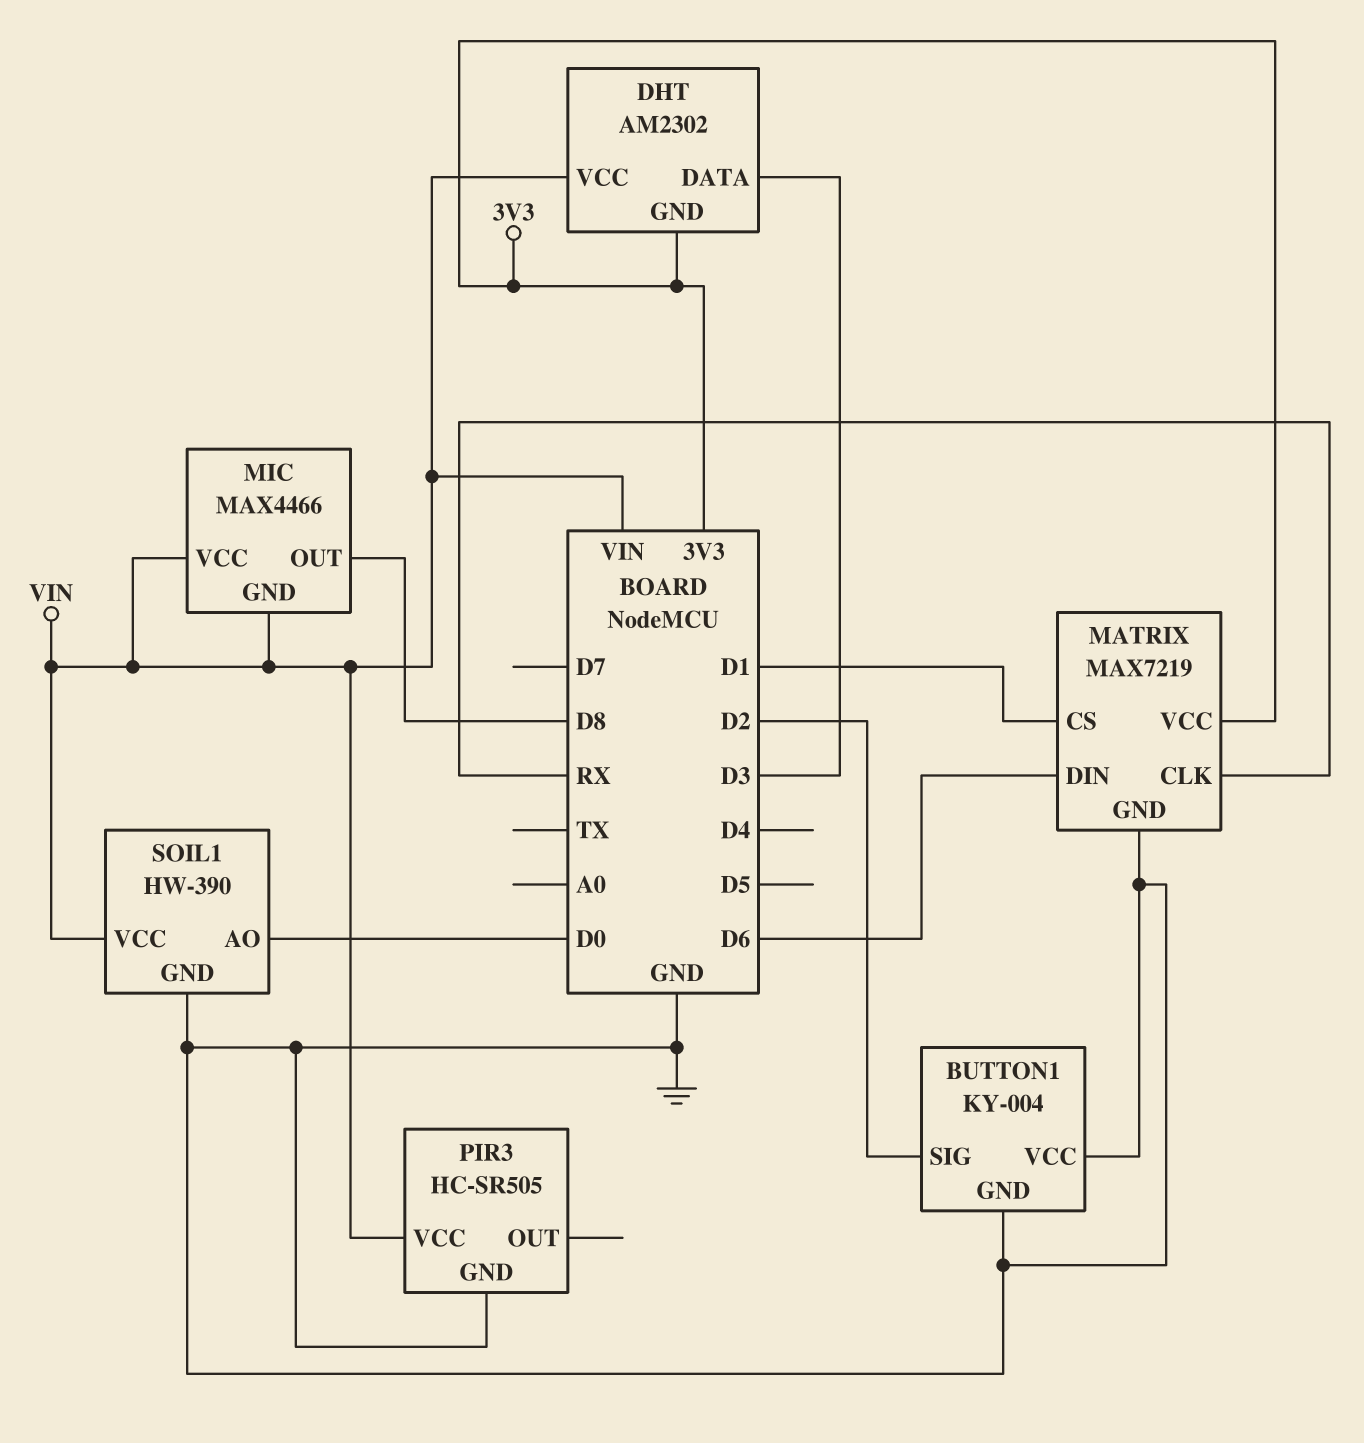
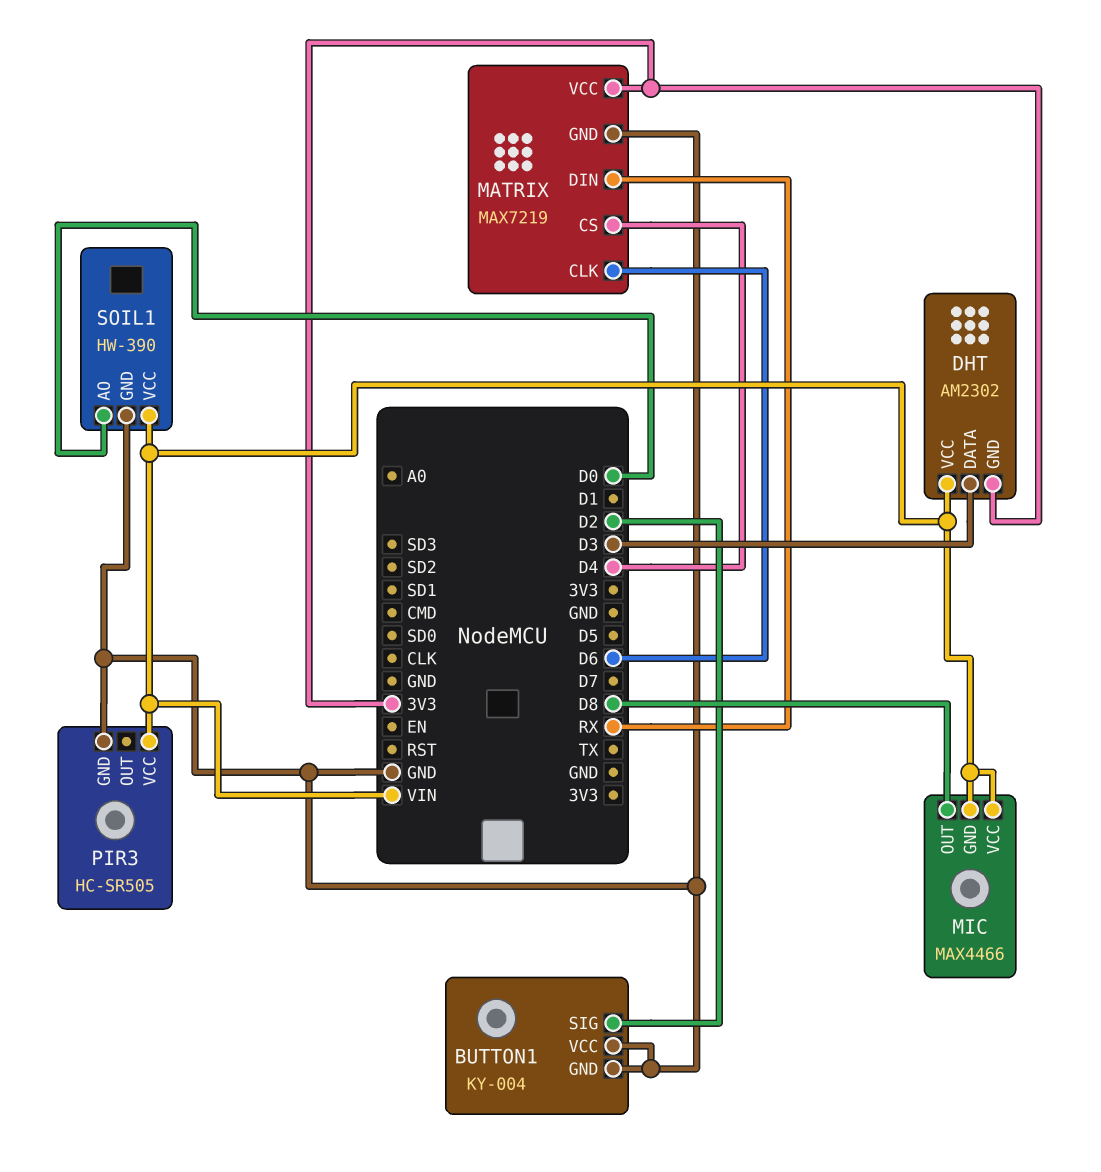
MATRIX pin CLK: RX -> D6
MATRIX pin CS: D1 -> D4
MATRIX pin DIN: D6 -> RX

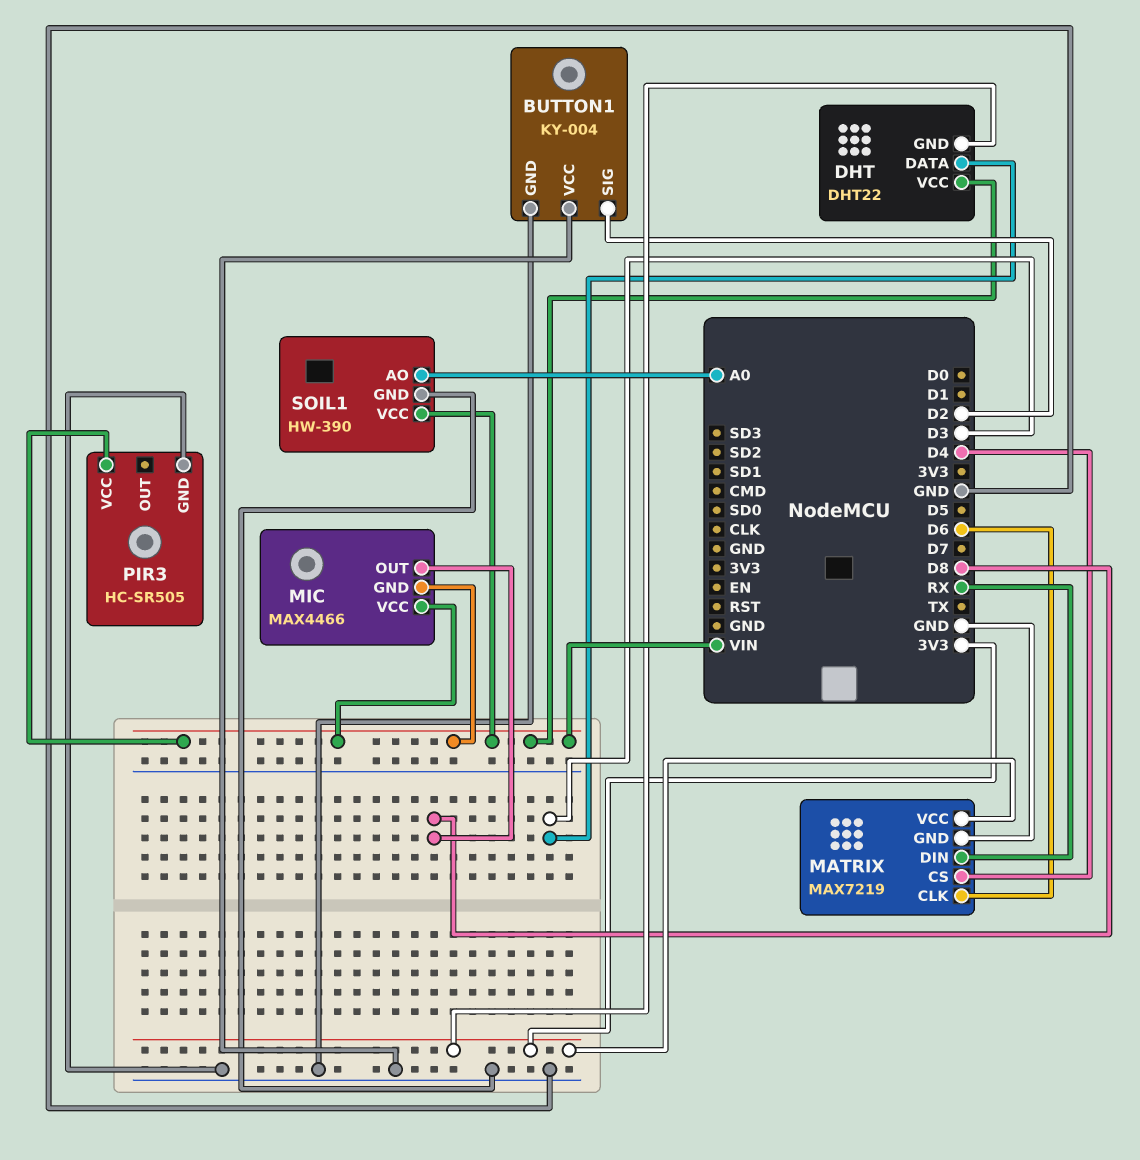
DHT: AM2302 -> DHT22
SOIL1 pin AO: D0 -> A0

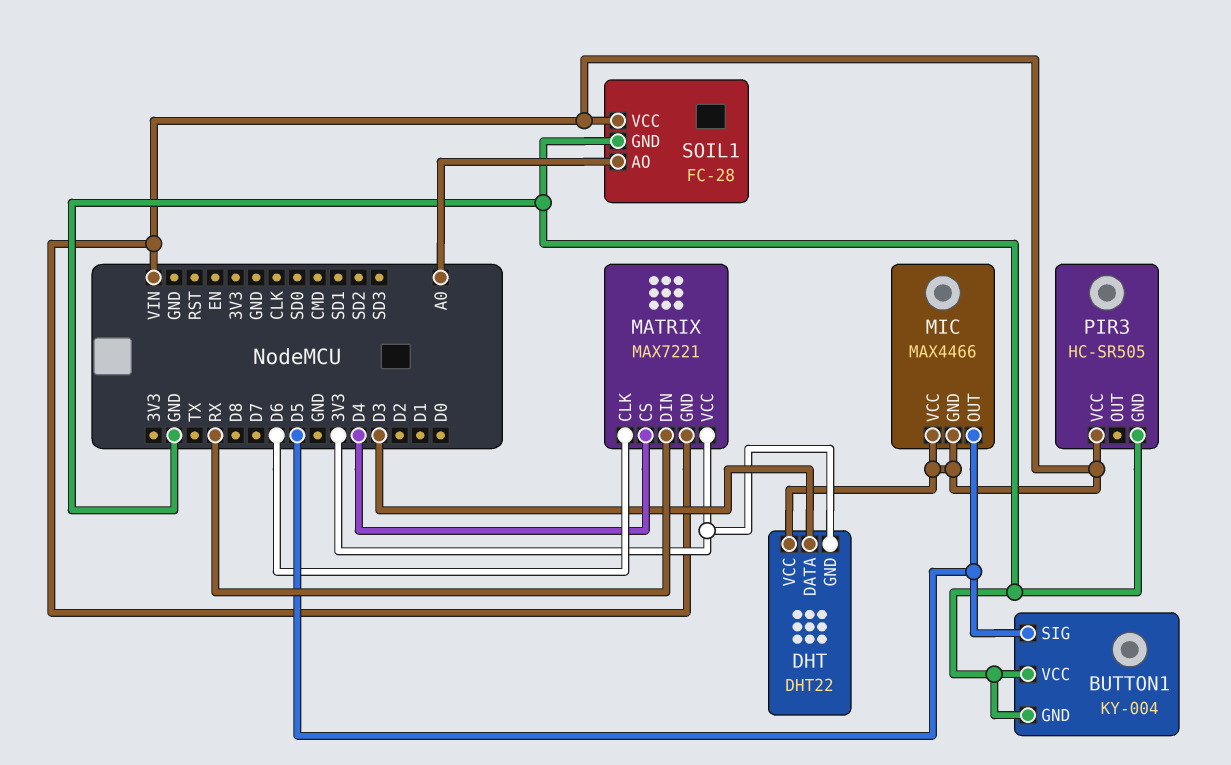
BUTTON1 pin SIG: D2 -> D5
MATRIX: MAX7219 -> MAX7221
MATRIX pin GND: GND -> VIN
MIC pin OUT: D8 -> D5
SOIL1: HW-390 -> FC-28

